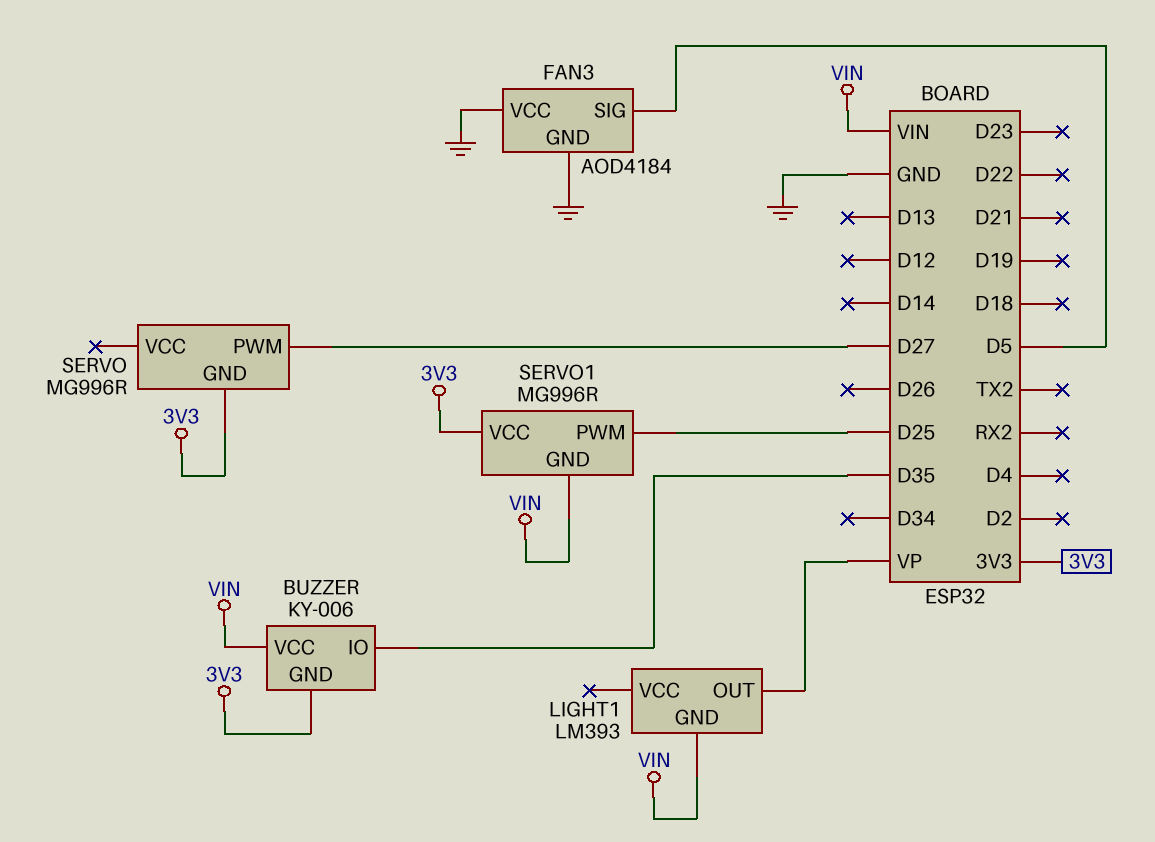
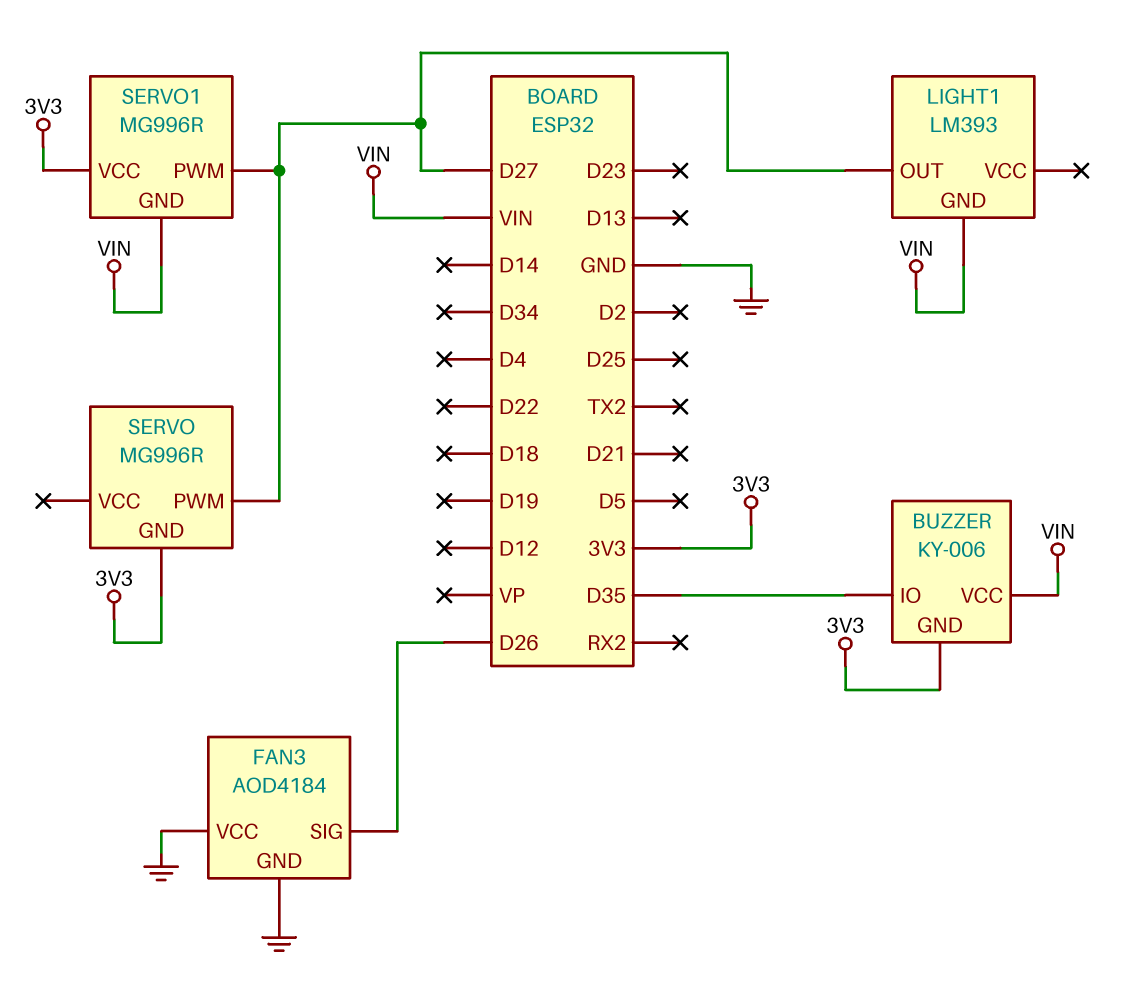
FAN3 pin SIG: D5 -> D26
LIGHT1 pin OUT: VP -> D27
SERVO1 pin PWM: D25 -> D27

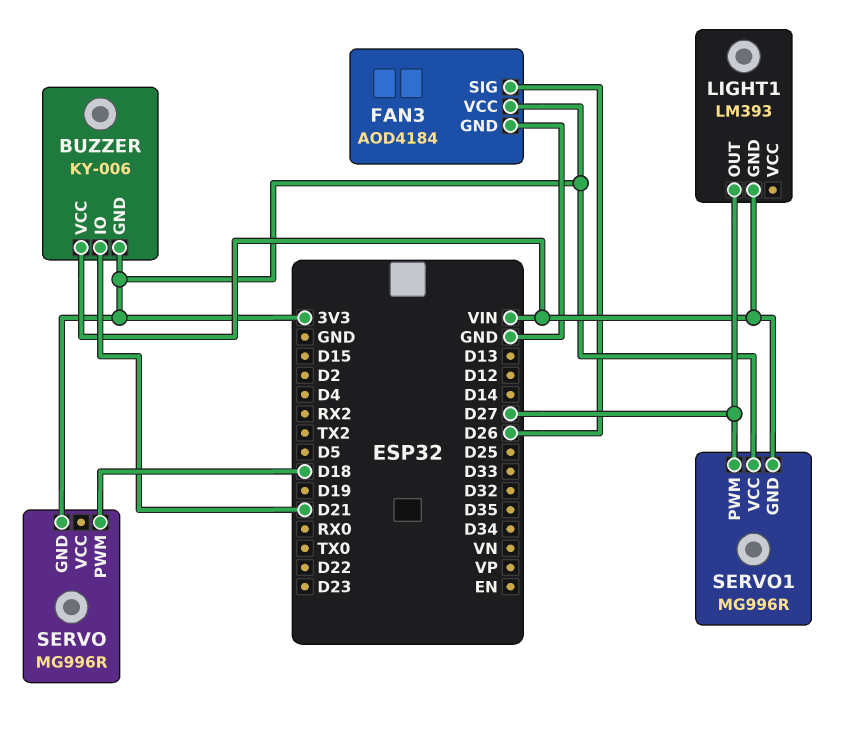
BUZZER pin IO: D35 -> D21
FAN3 pin VCC: GND -> 3V3
SERVO pin PWM: D27 -> D18

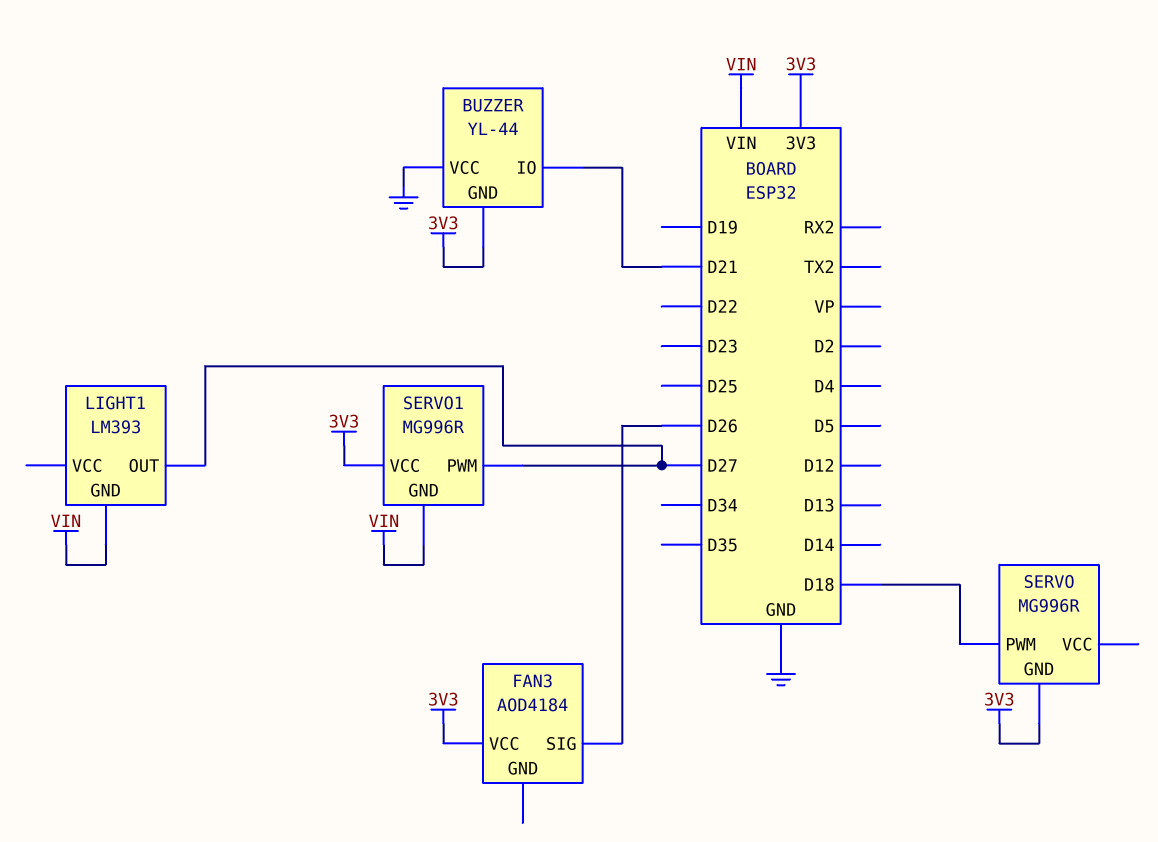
BUZZER: KY-006 -> YL-44
BUZZER pin VCC: VIN -> GND
FAN3 pin GND: GND -> none

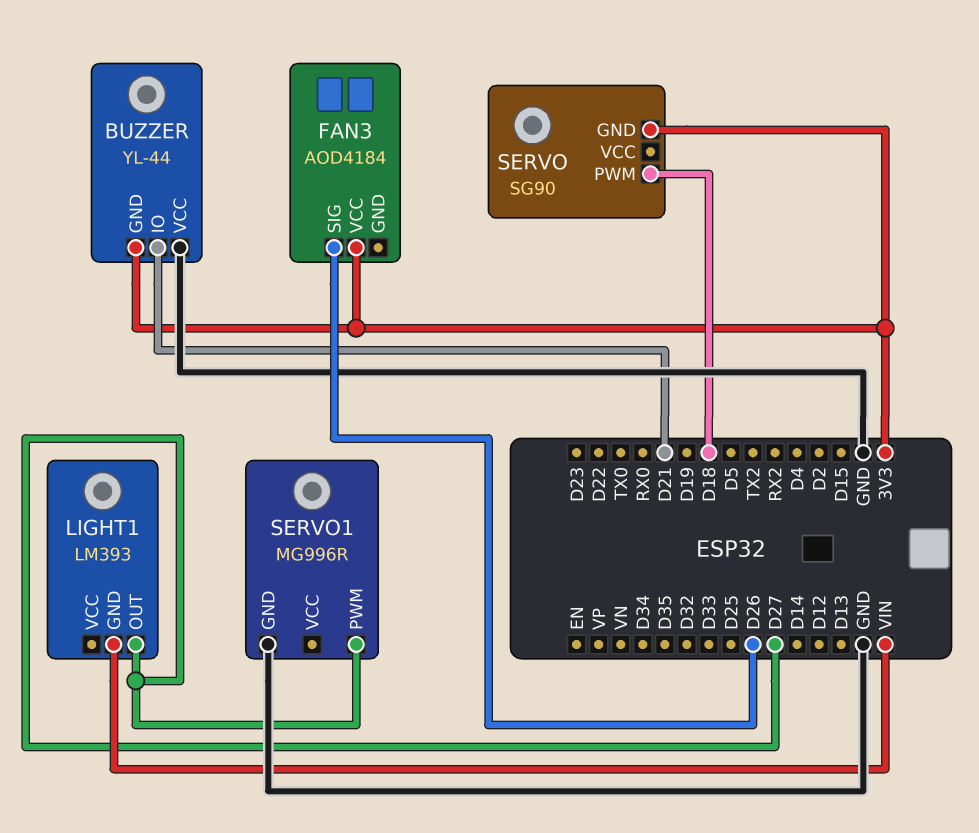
SERVO: MG996R -> SG90
SERVO1 pin GND: VIN -> GND
SERVO1 pin VCC: 3V3 -> none

